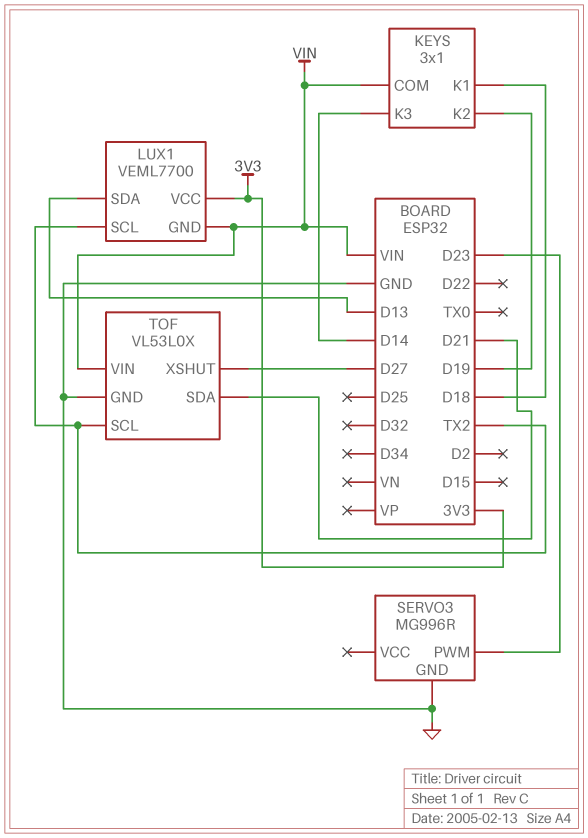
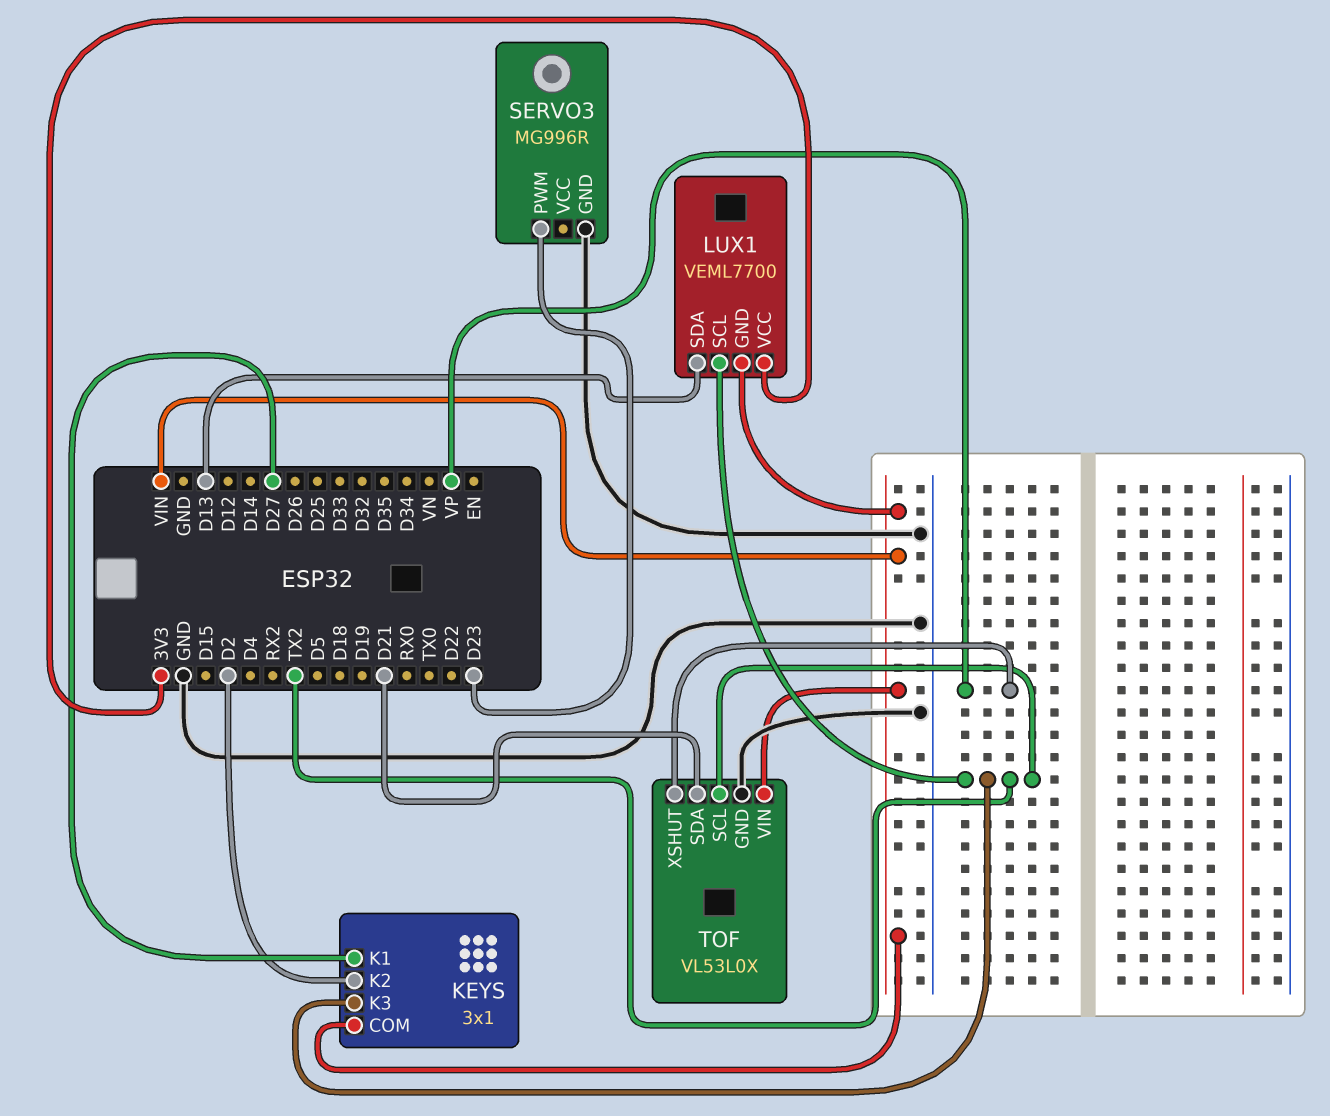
KEYS pin K1: D18 -> D27
KEYS pin K2: D19 -> D2
KEYS pin K3: D14 -> TX2
TOF pin XSHUT: D27 -> VP

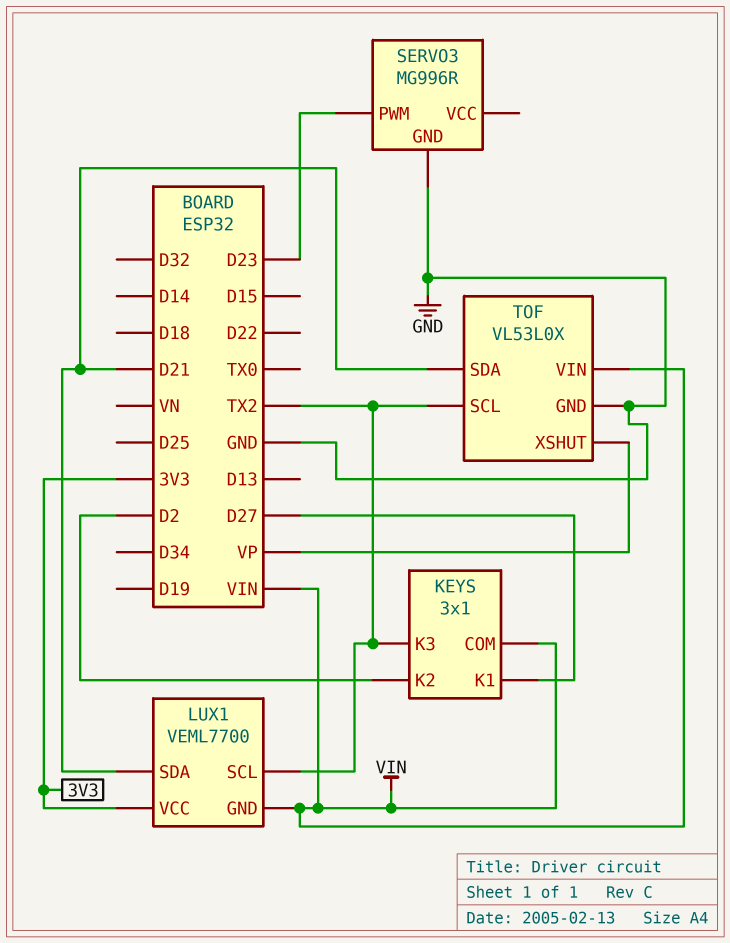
LUX1 pin SDA: D13 -> D21

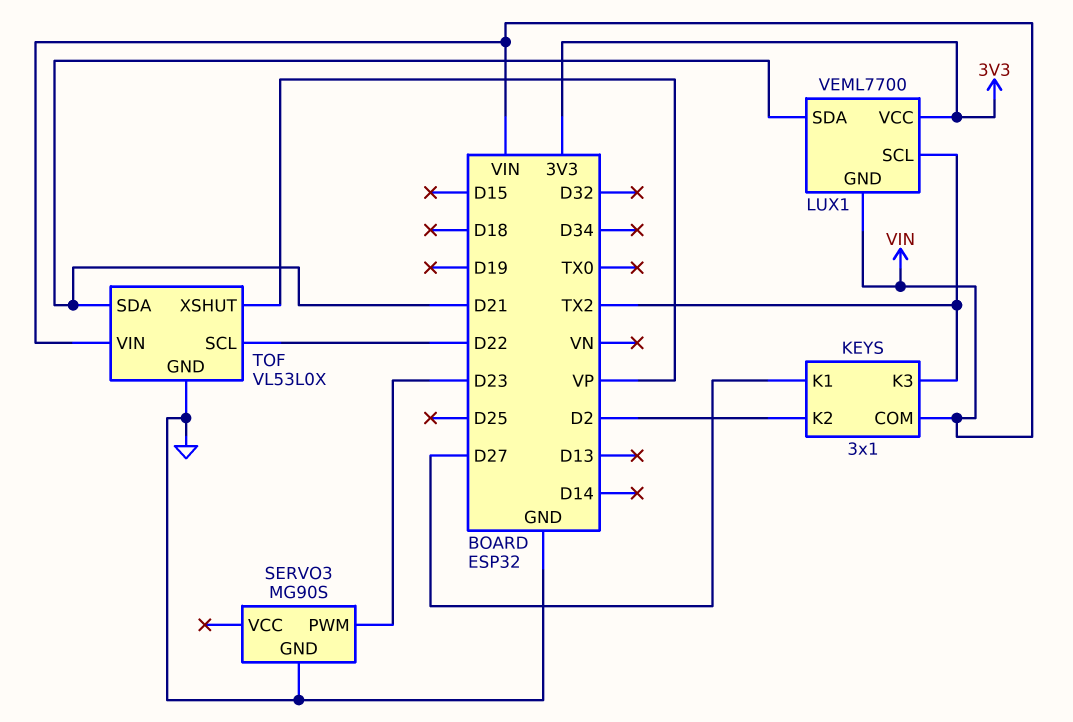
SERVO3: MG996R -> MG90S
TOF pin SCL: TX2 -> D22

